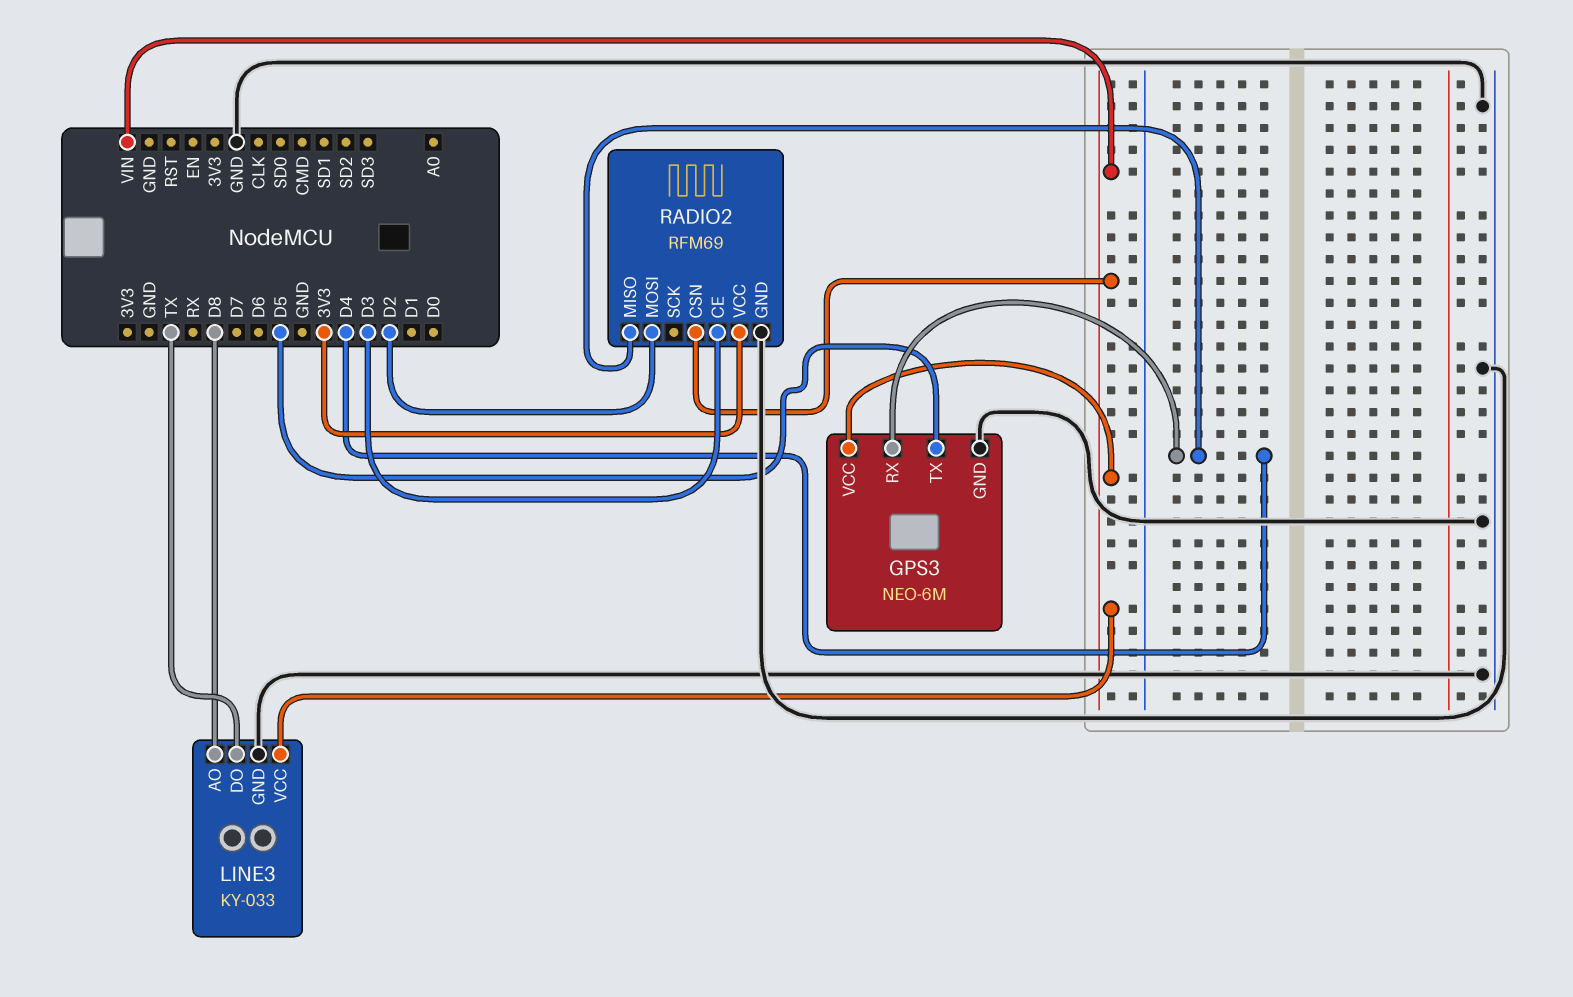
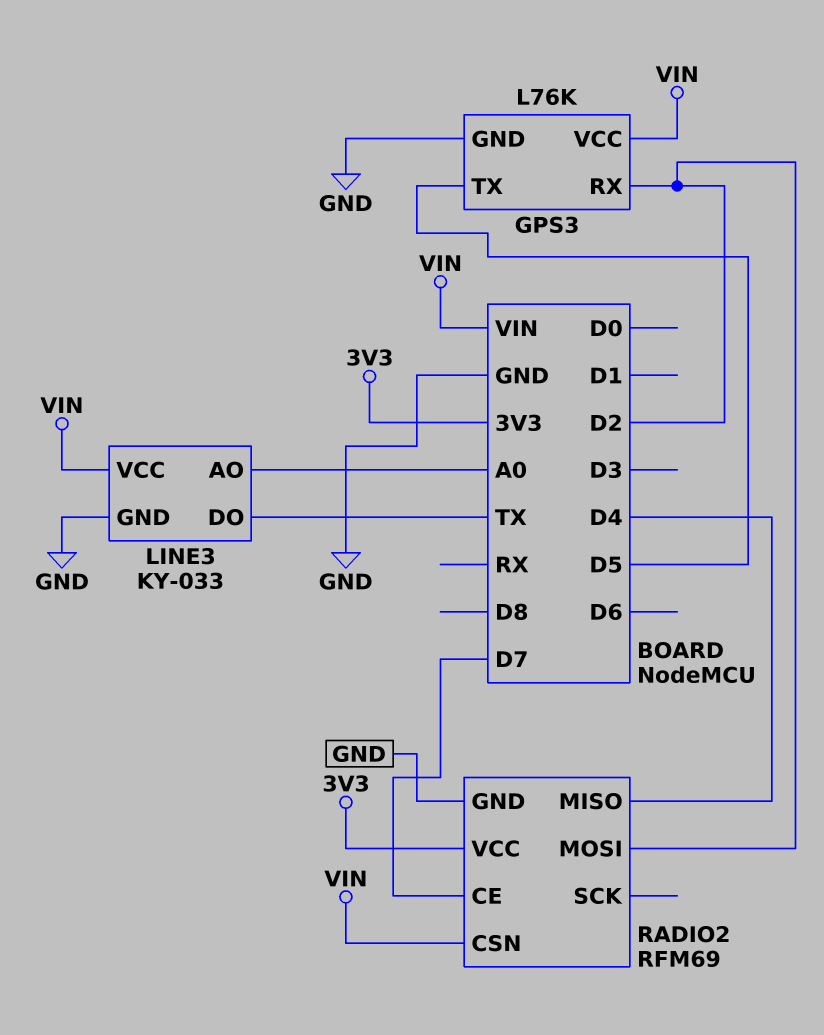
GPS3: NEO-6M -> L76K
GPS3 pin RX: D4 -> D2
LINE3 pin AO: D8 -> A0
RADIO2 pin CE: D3 -> D7

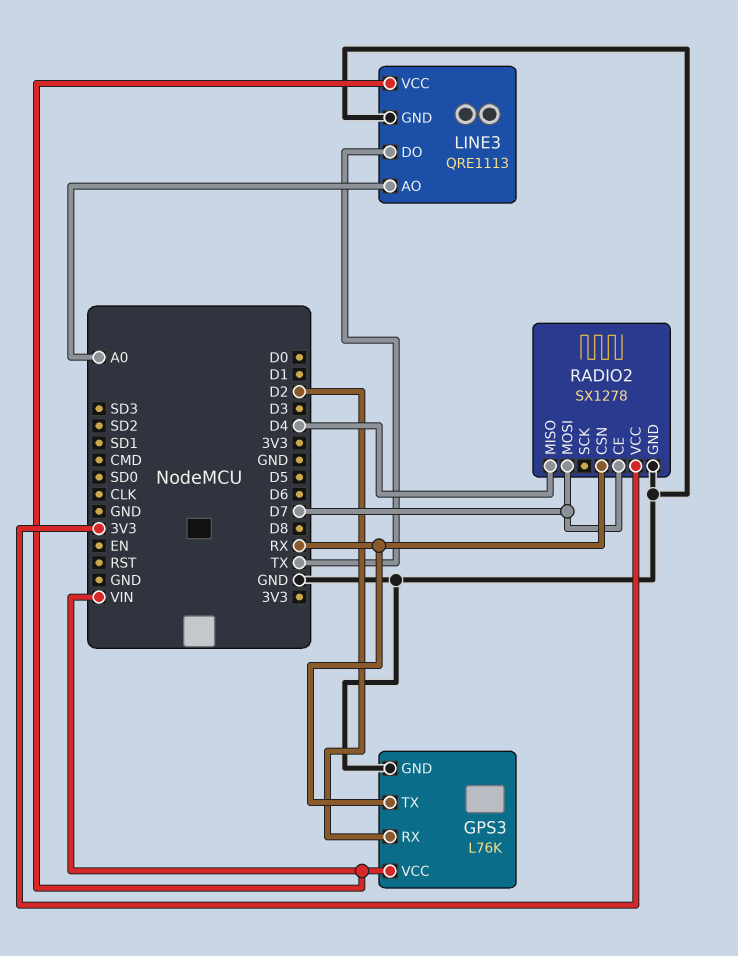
GPS3 pin TX: D5 -> RX
LINE3: KY-033 -> QRE1113
RADIO2: RFM69 -> SX1278
RADIO2 pin CSN: VIN -> RX
RADIO2 pin MOSI: D2 -> D7

